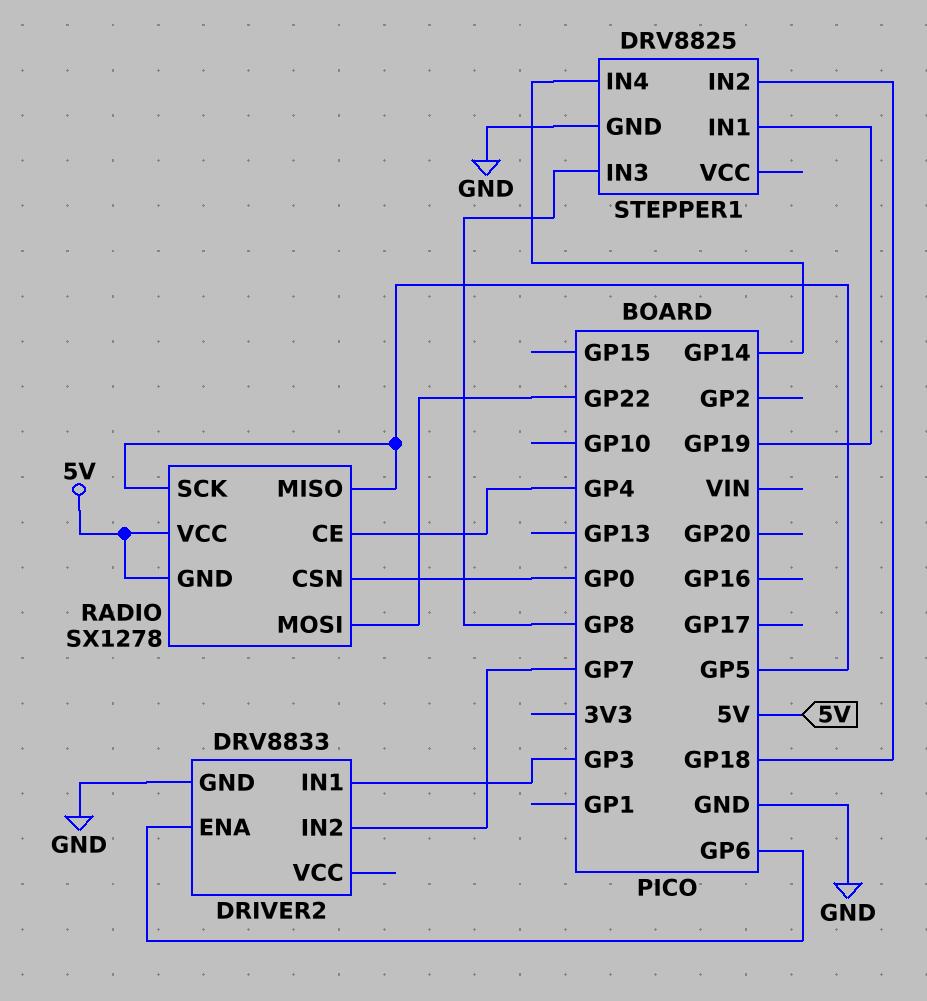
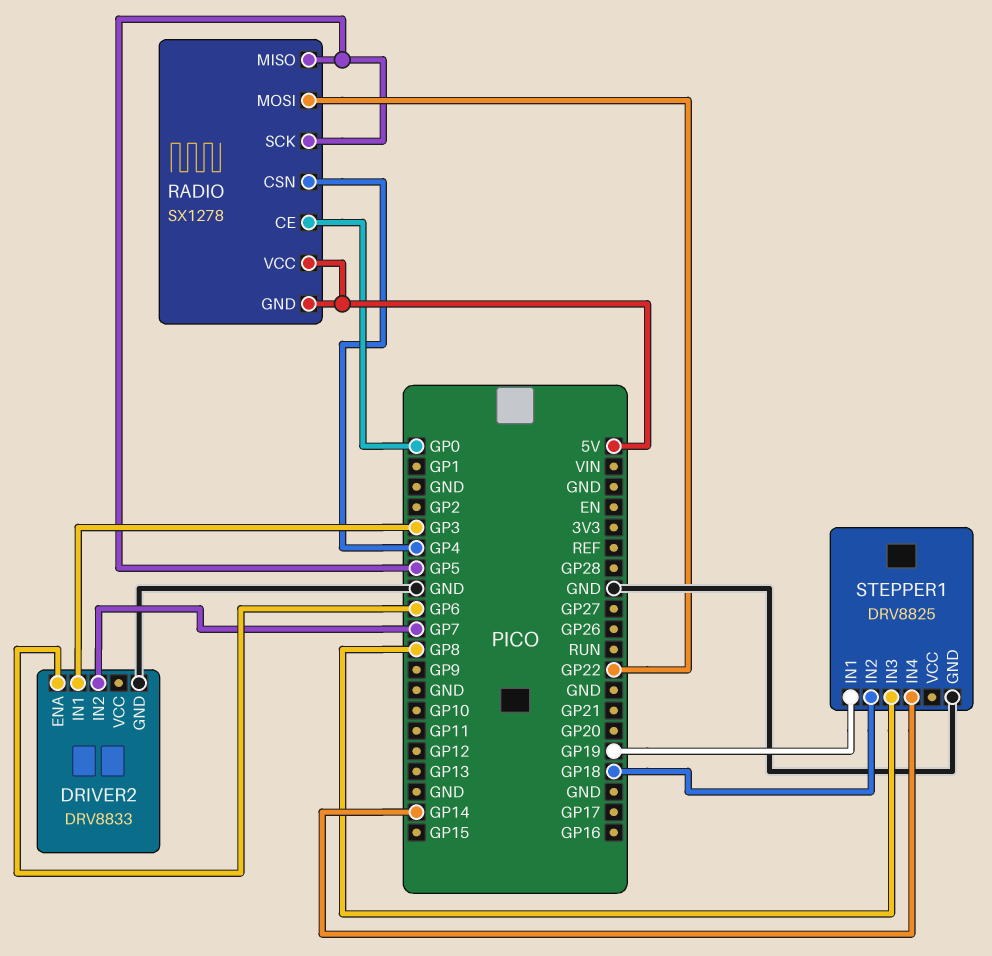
RADIO pin CE: GP4 -> GP0
RADIO pin CSN: GP0 -> GP4

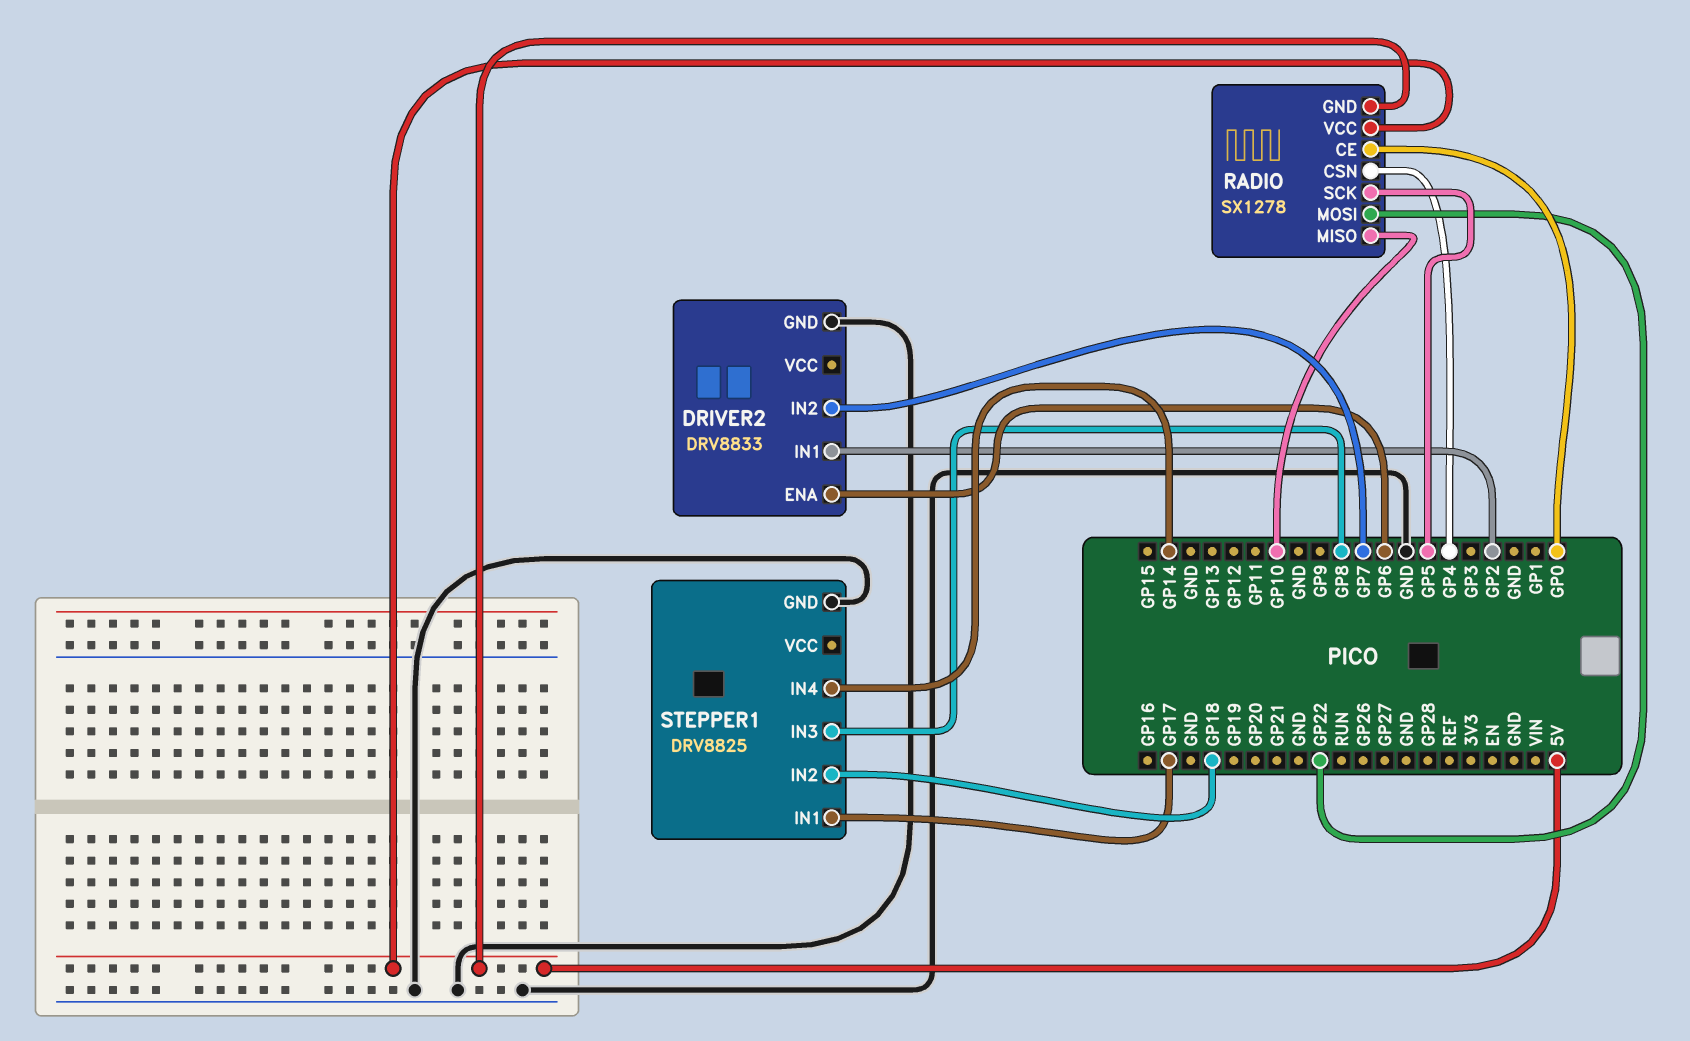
DRIVER2 pin IN1: GP3 -> GP2
RADIO pin MISO: GP5 -> GP10
STEPPER1 pin IN1: GP19 -> GP17

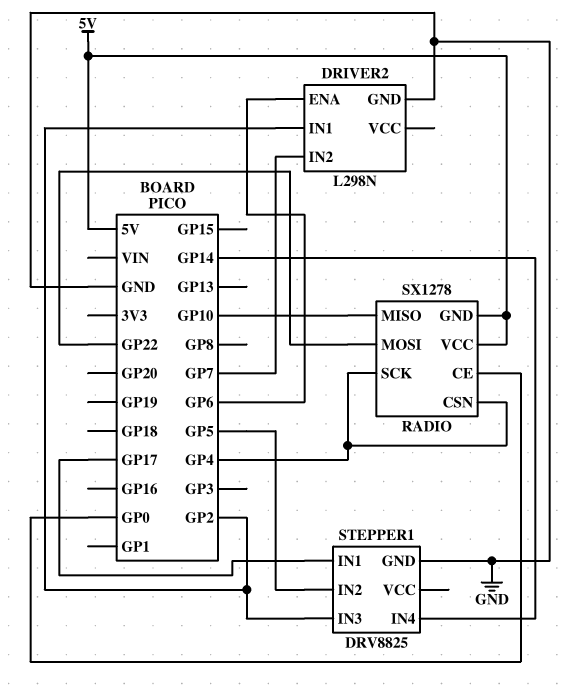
DRIVER2: DRV8833 -> L298N
RADIO pin SCK: GP5 -> GP4
STEPPER1 pin IN2: GP18 -> GP5
STEPPER1 pin IN3: GP8 -> GP2

